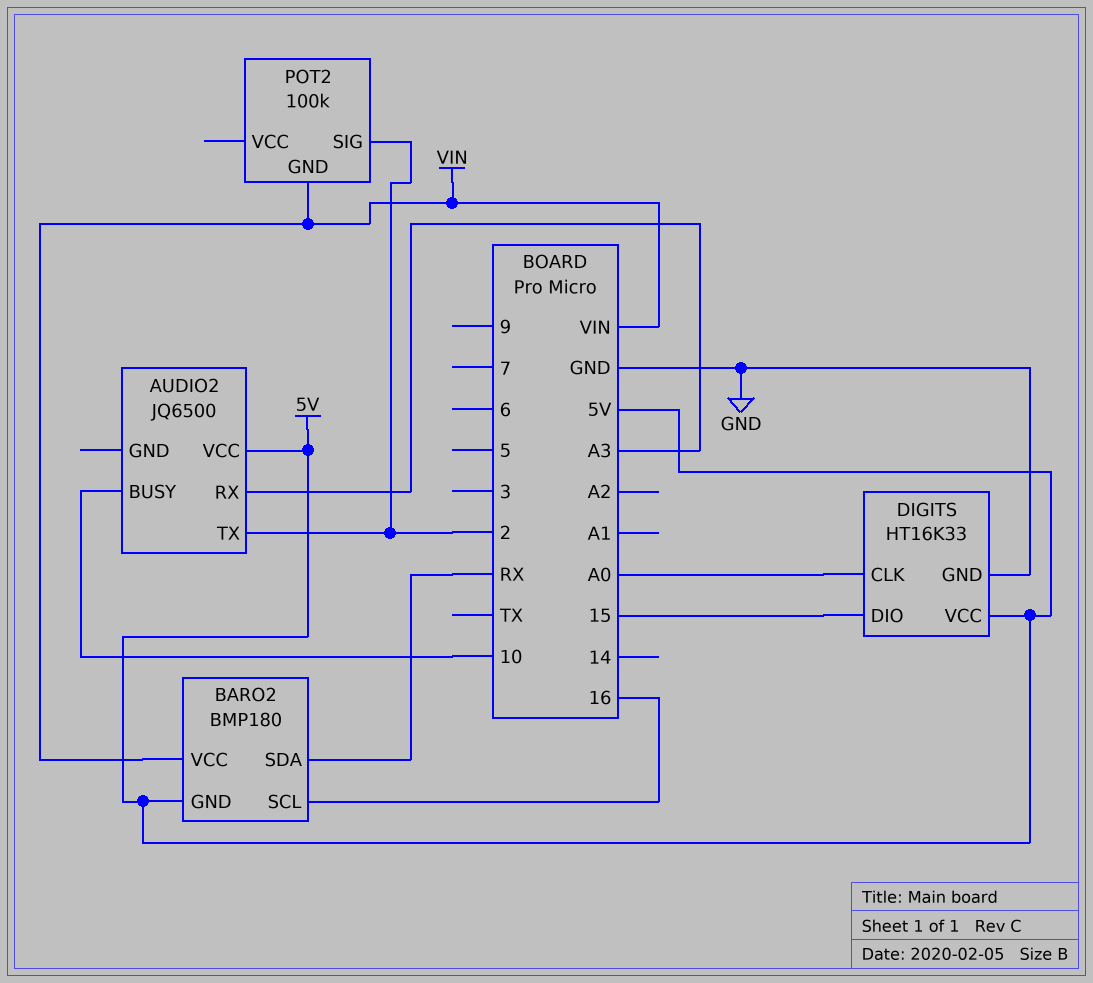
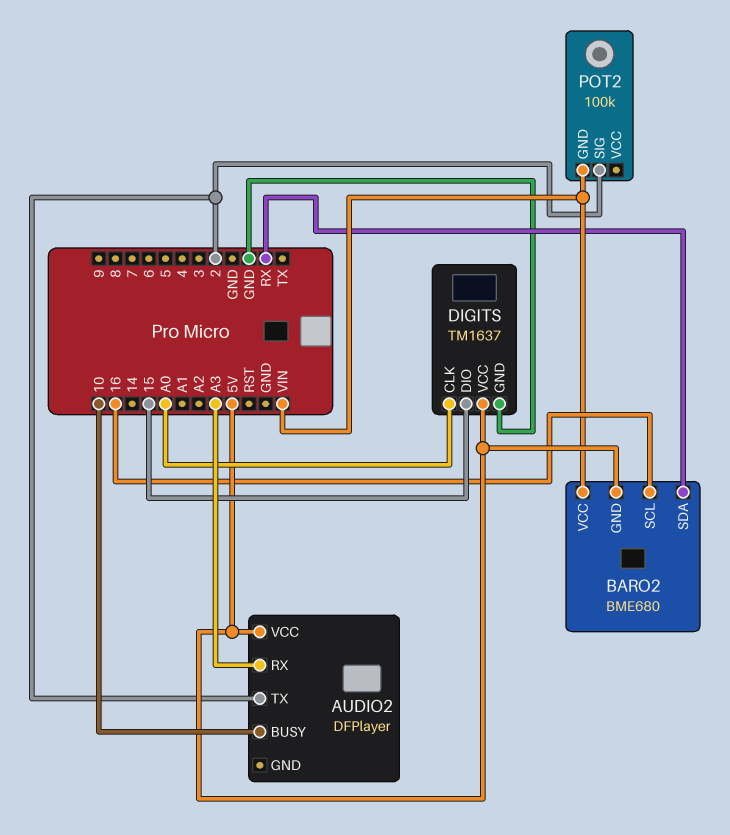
AUDIO2: JQ6500 -> DFPlayer
BARO2: BMP180 -> BME680
DIGITS: HT16K33 -> TM1637

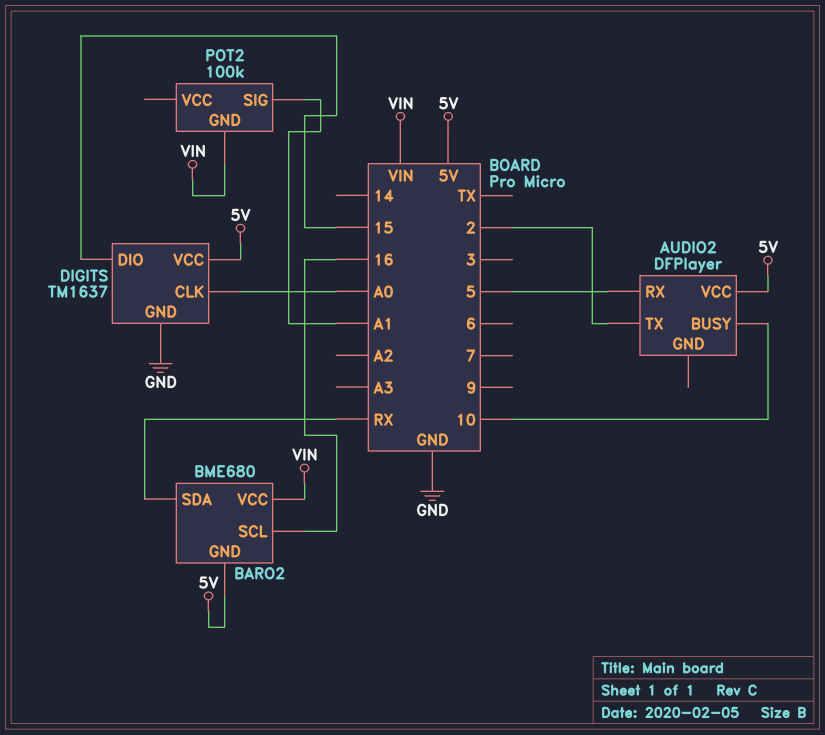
AUDIO2 pin RX: A3 -> 5
POT2 pin SIG: 2 -> A1

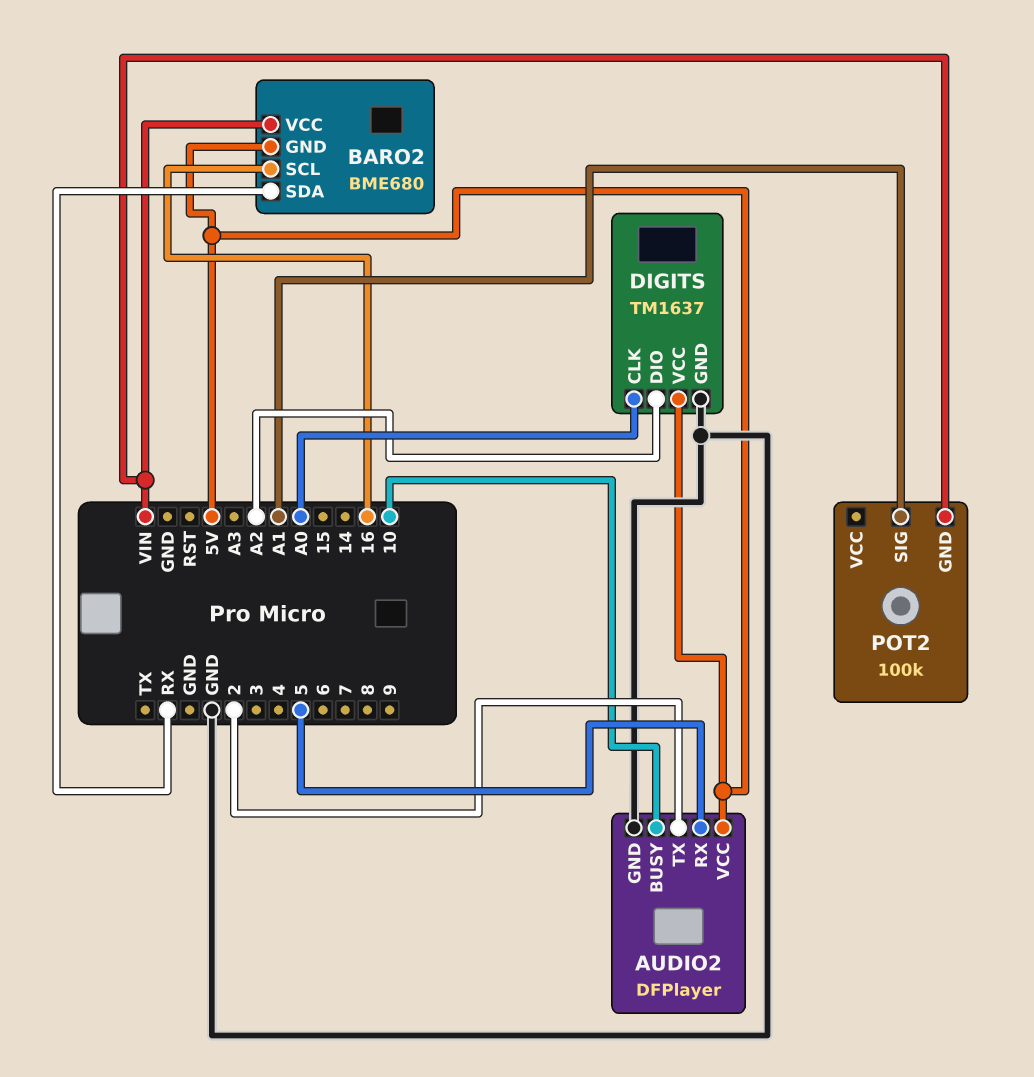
AUDIO2 pin GND: none -> GND
DIGITS pin DIO: 15 -> A2

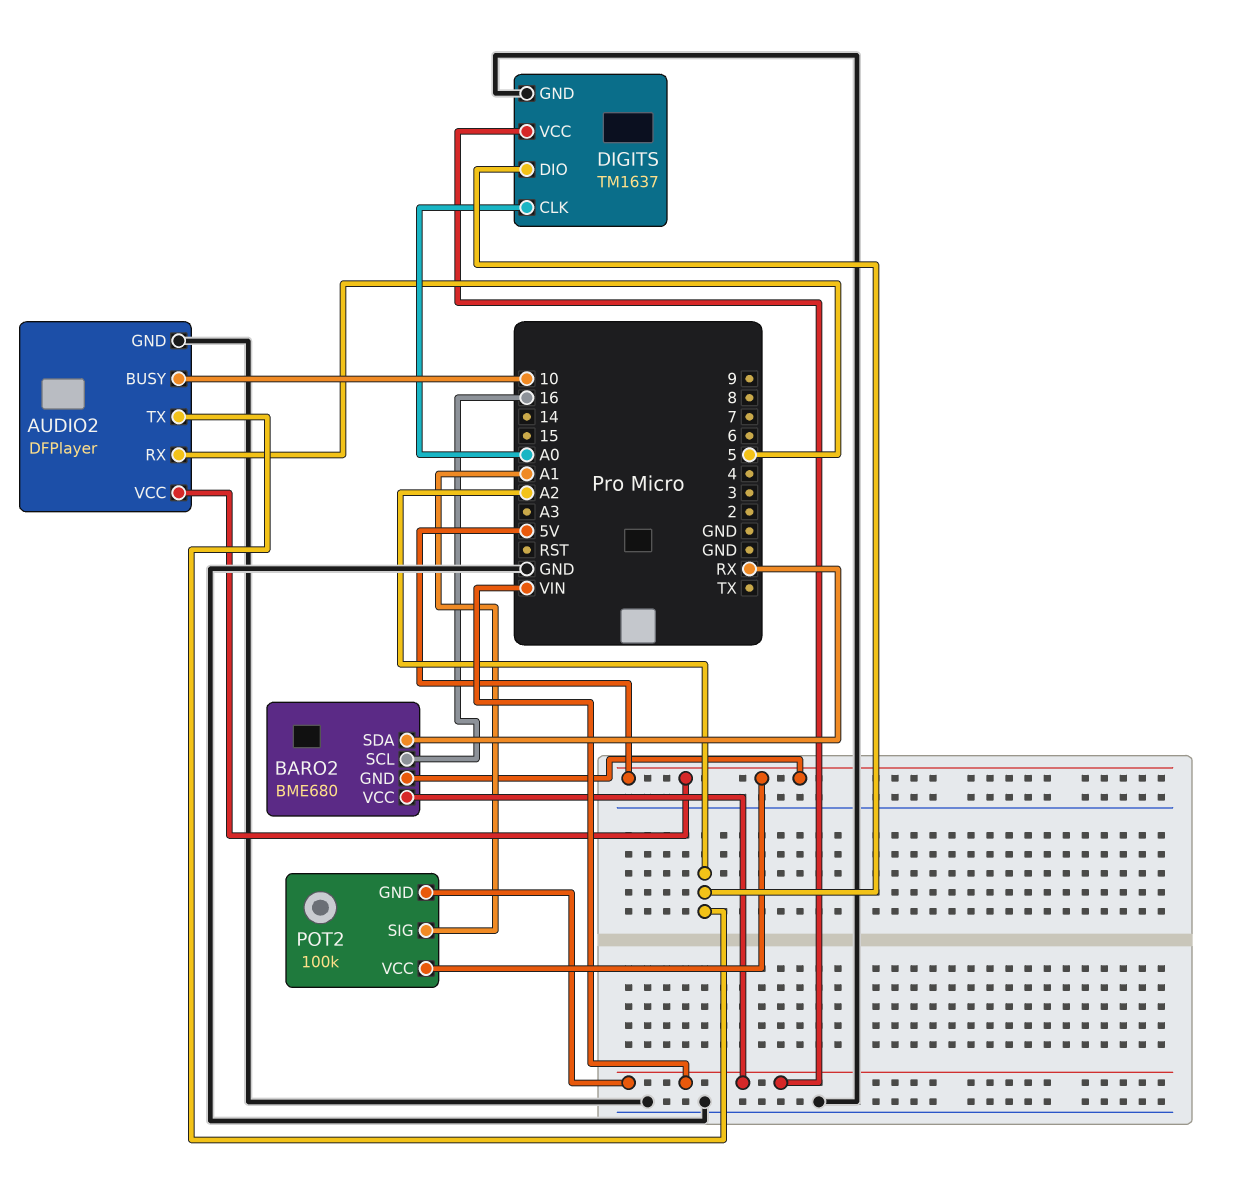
AUDIO2 pin TX: 2 -> A2
DIGITS pin VCC: 5V -> VIN
POT2 pin VCC: none -> 5V

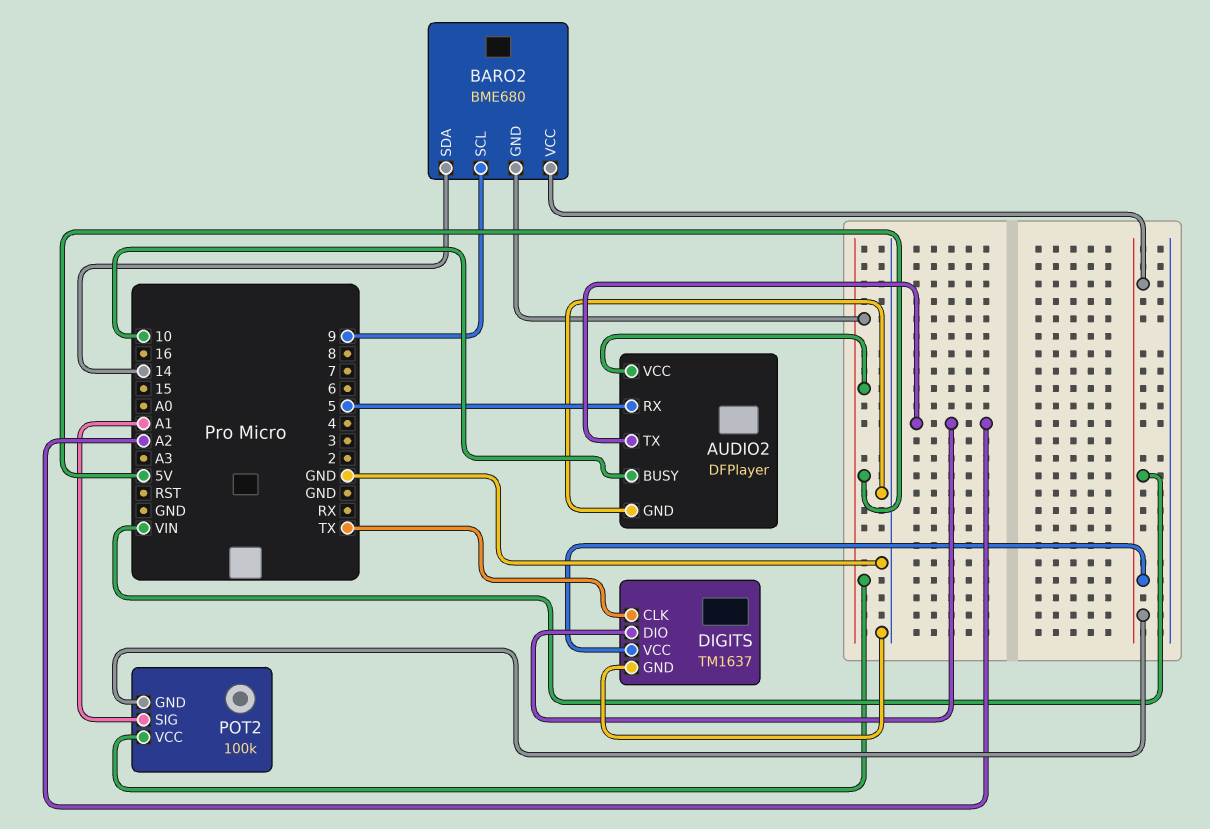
BARO2 pin SCL: 16 -> 9
BARO2 pin SDA: RX -> 14
DIGITS pin CLK: A0 -> TX

